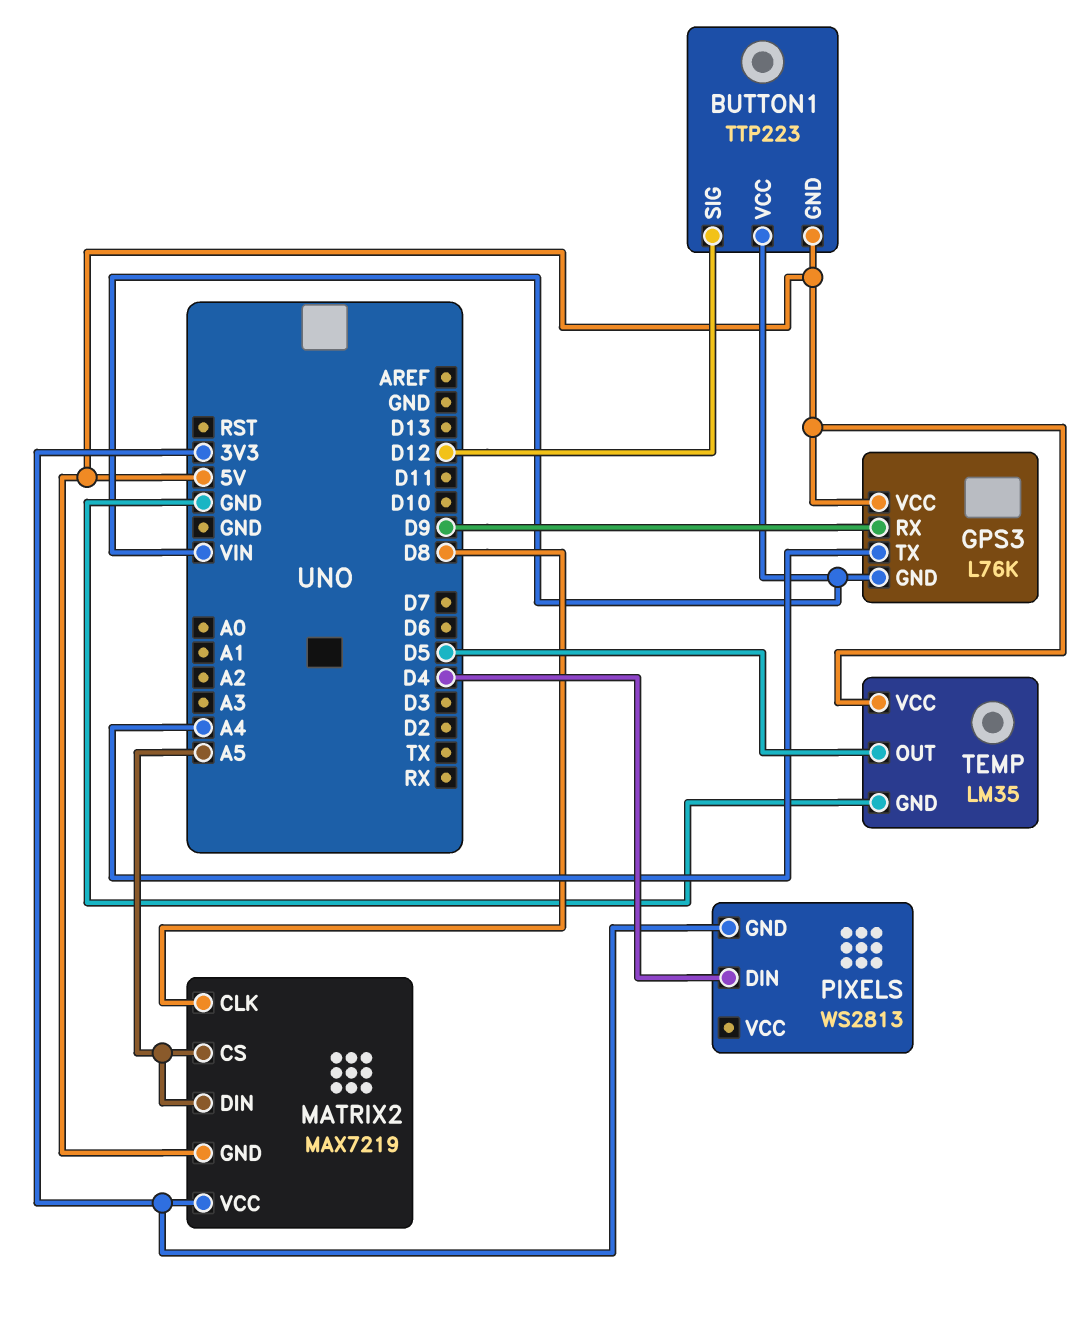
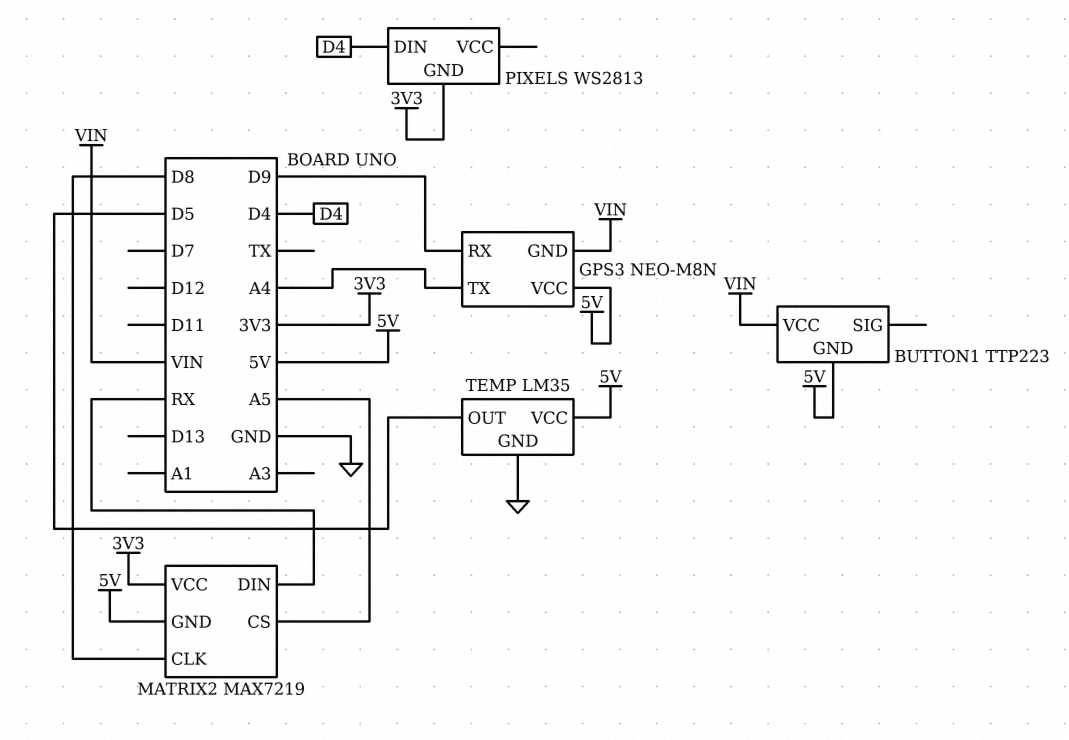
BUTTON1 pin SIG: D12 -> none
GPS3: L76K -> NEO-M8N
MATRIX2 pin DIN: A5 -> RX

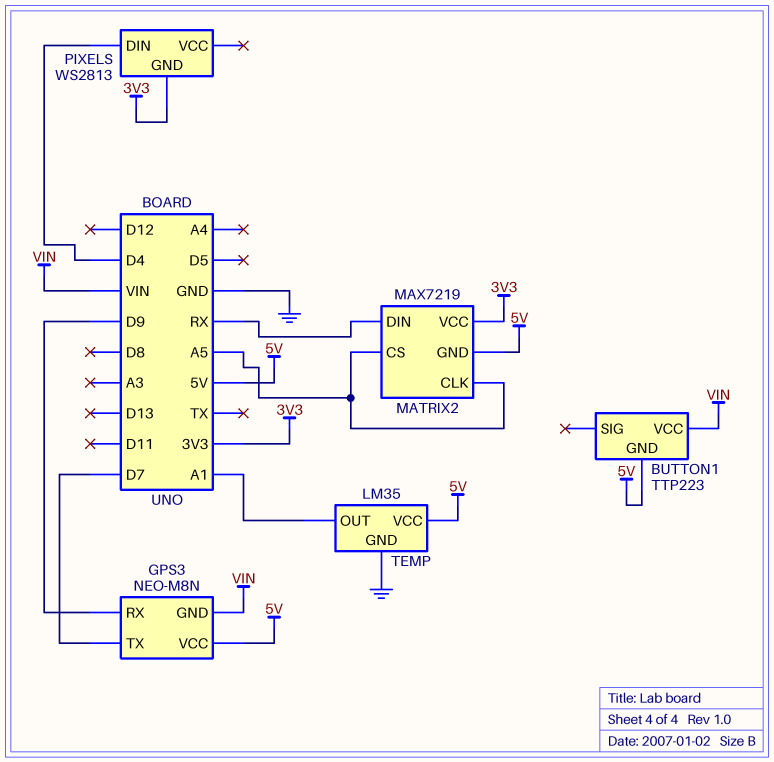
GPS3 pin TX: A4 -> D7
MATRIX2 pin CLK: D8 -> A5
TEMP pin OUT: D5 -> A1

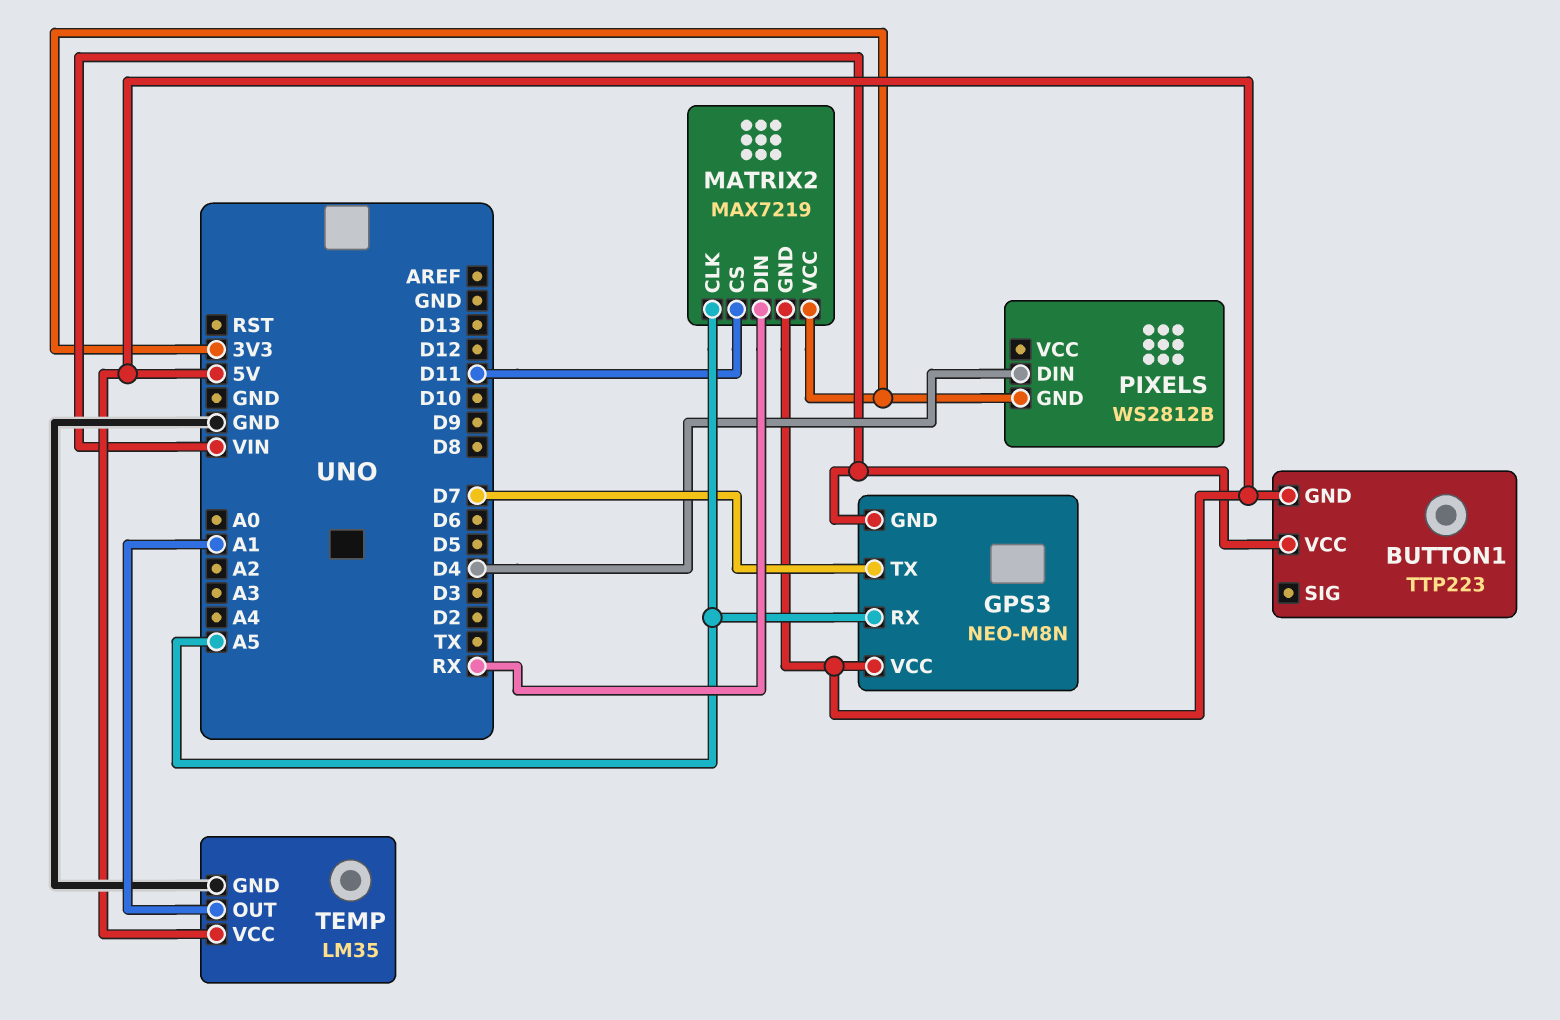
GPS3 pin RX: D9 -> A5
MATRIX2 pin CS: A5 -> D11
PIXELS: WS2813 -> WS2812B

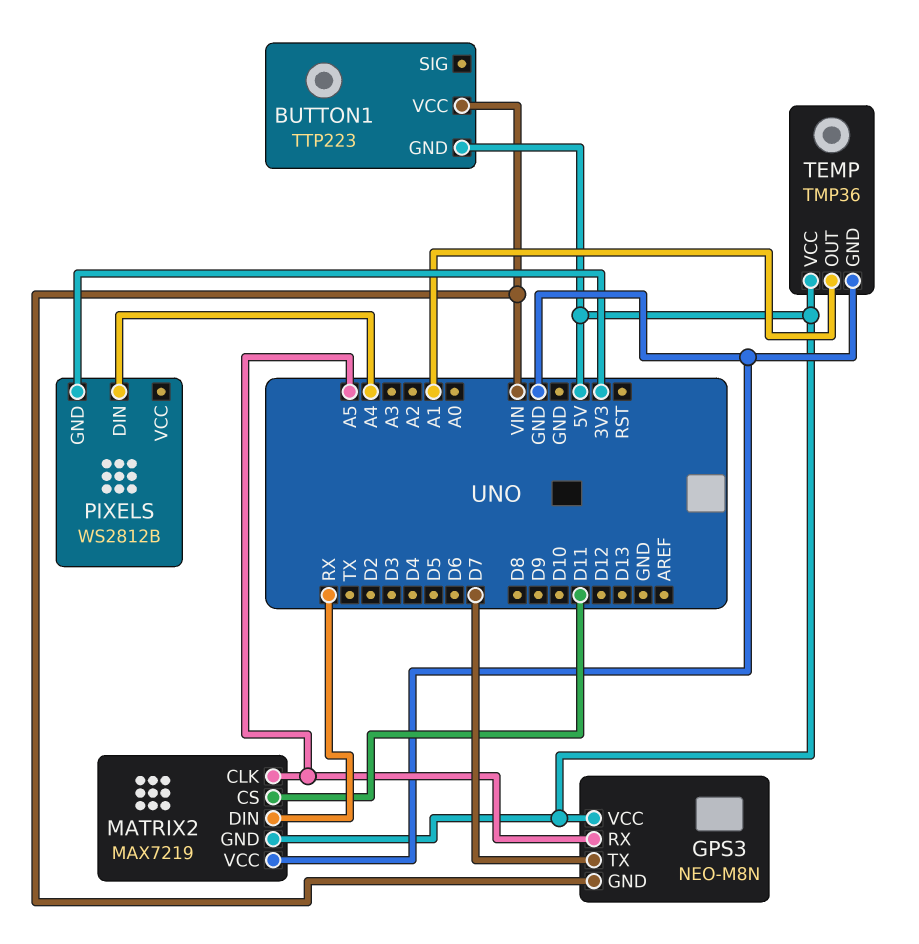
MATRIX2 pin VCC: 3V3 -> GND
PIXELS pin DIN: D4 -> A4
TEMP: LM35 -> TMP36

